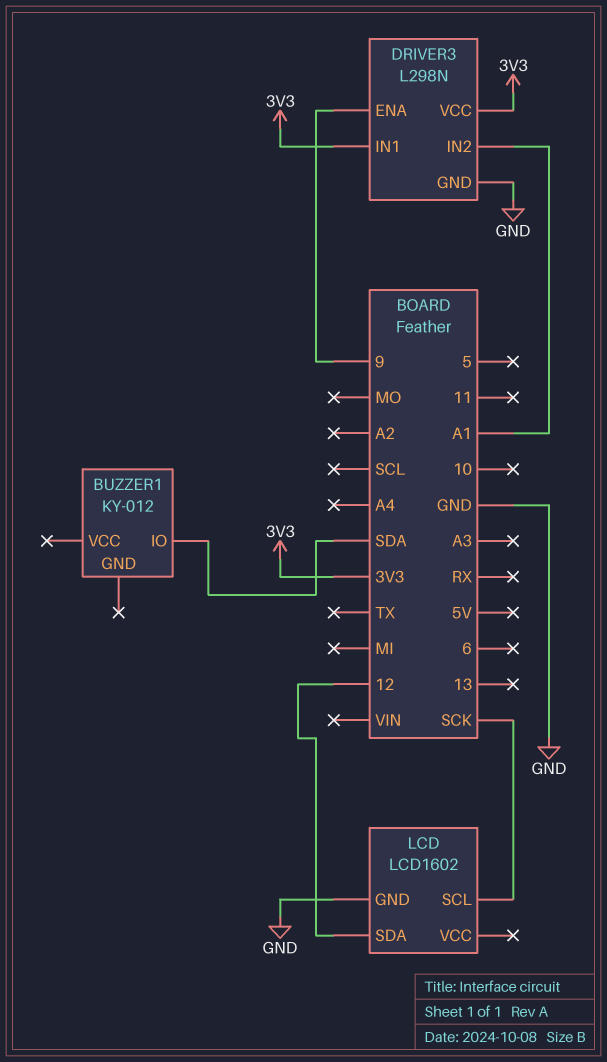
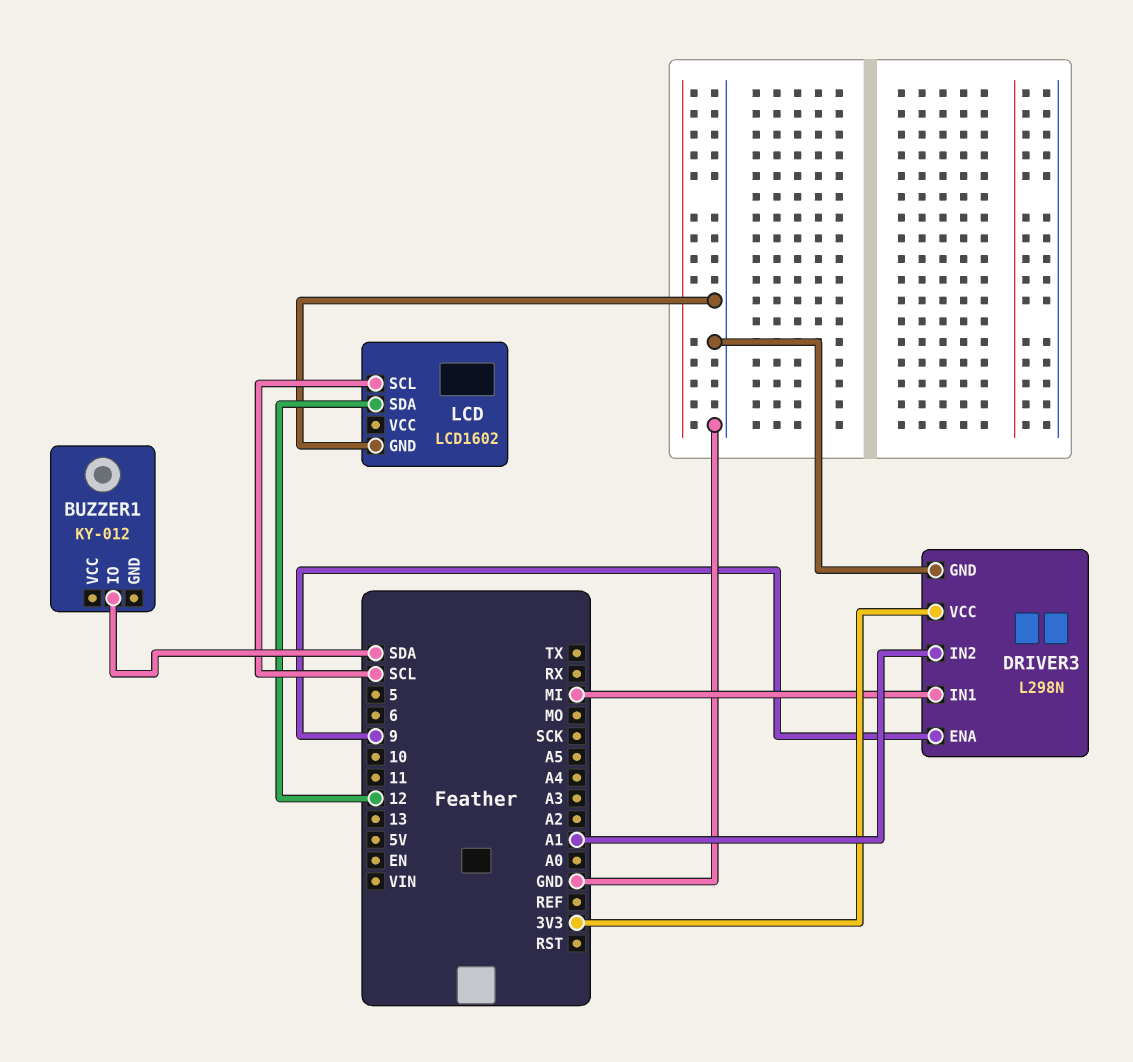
DRIVER3 pin IN1: 3V3 -> MI
LCD pin SCL: SCK -> SCL

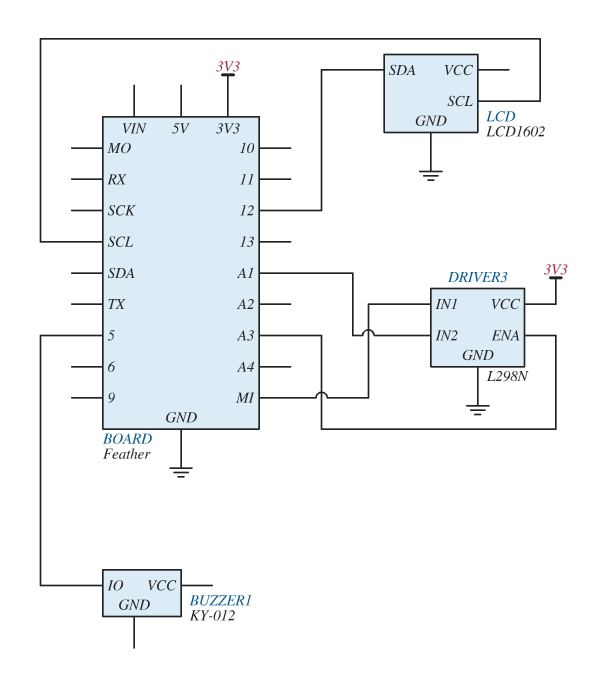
BUZZER1 pin IO: SDA -> 5
DRIVER3 pin ENA: 9 -> A3

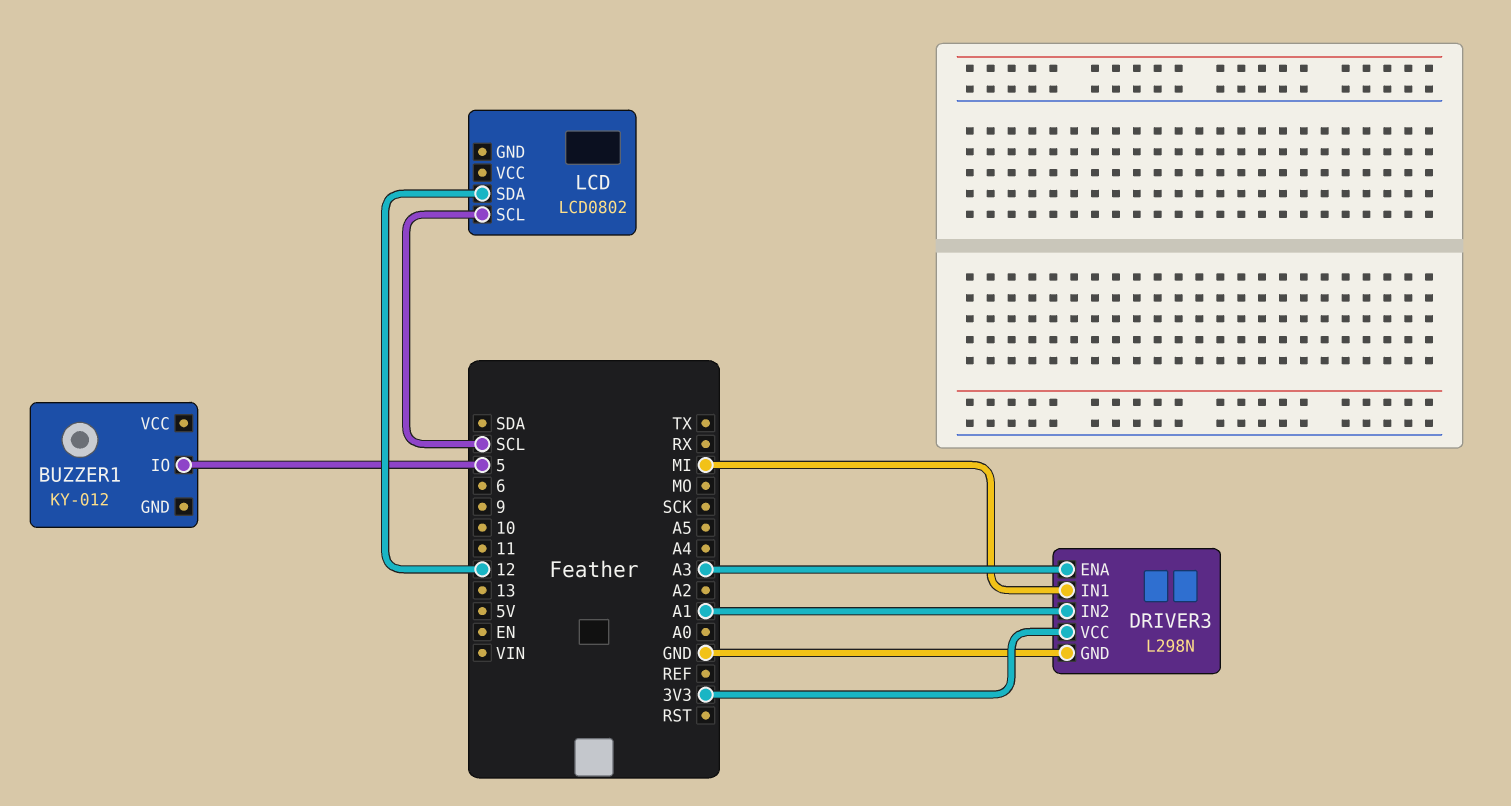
LCD: LCD1602 -> LCD0802
LCD pin GND: GND -> none

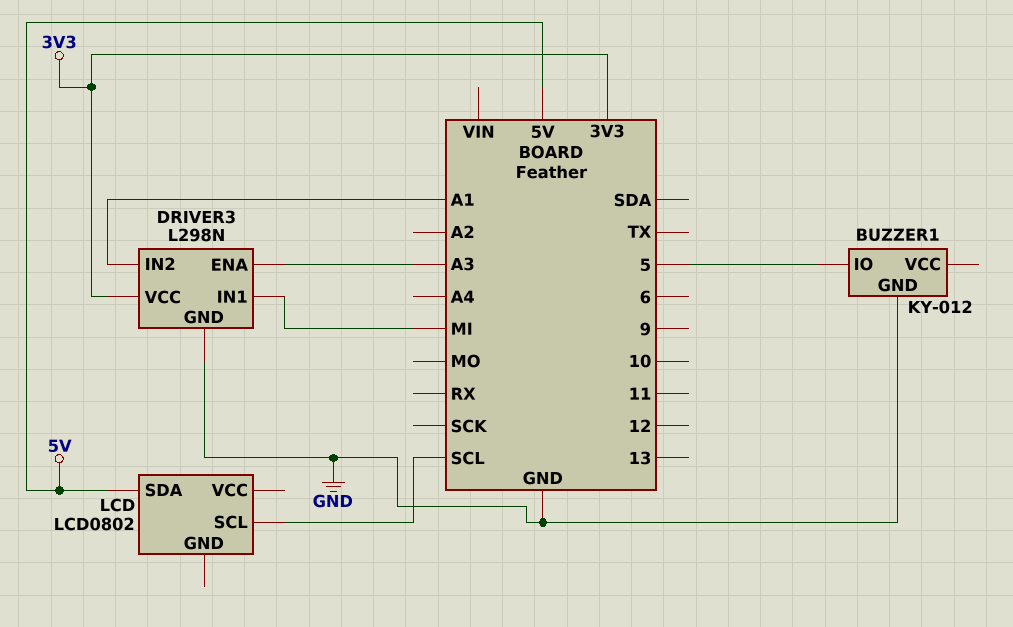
BUZZER1 pin GND: none -> GND
LCD pin SDA: 12 -> 5V

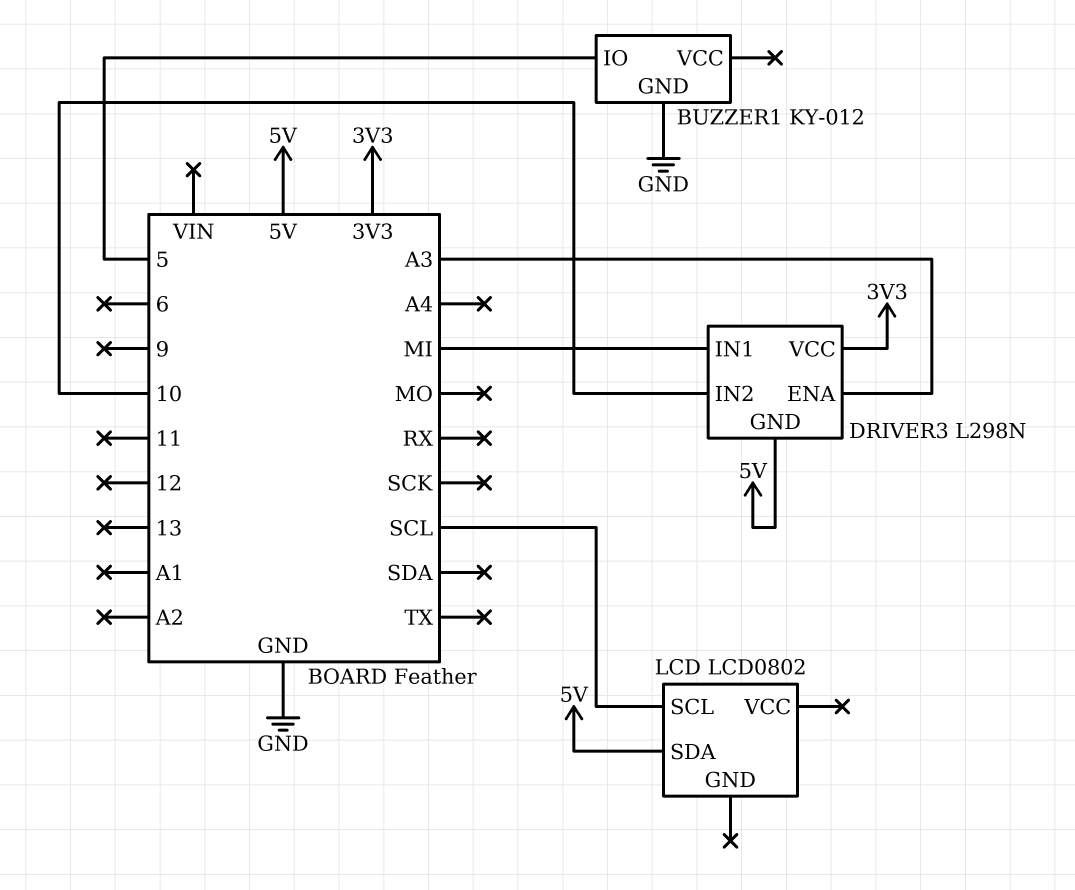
DRIVER3 pin GND: GND -> 5V
DRIVER3 pin IN2: A1 -> 10

